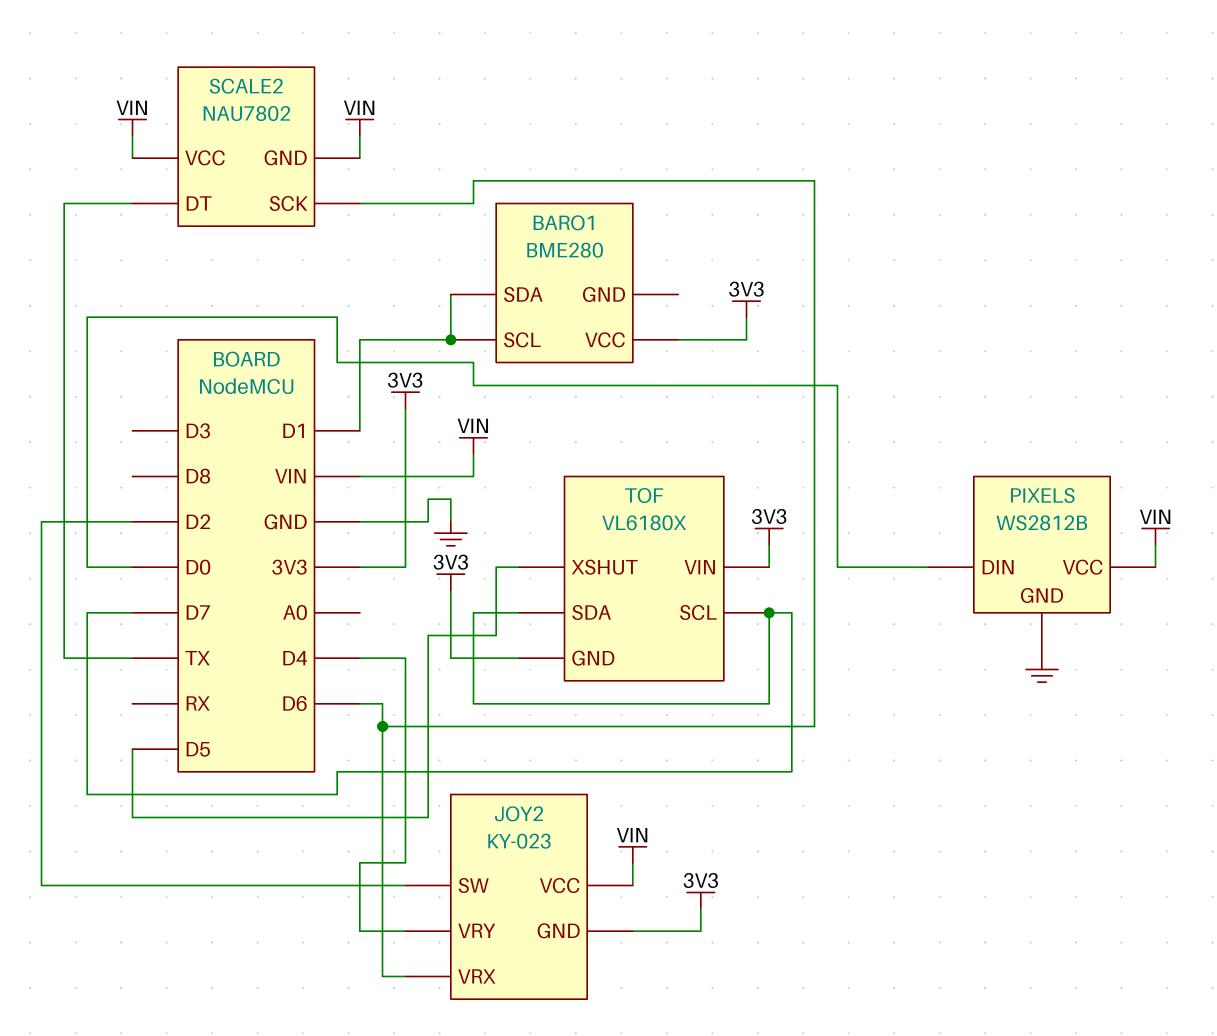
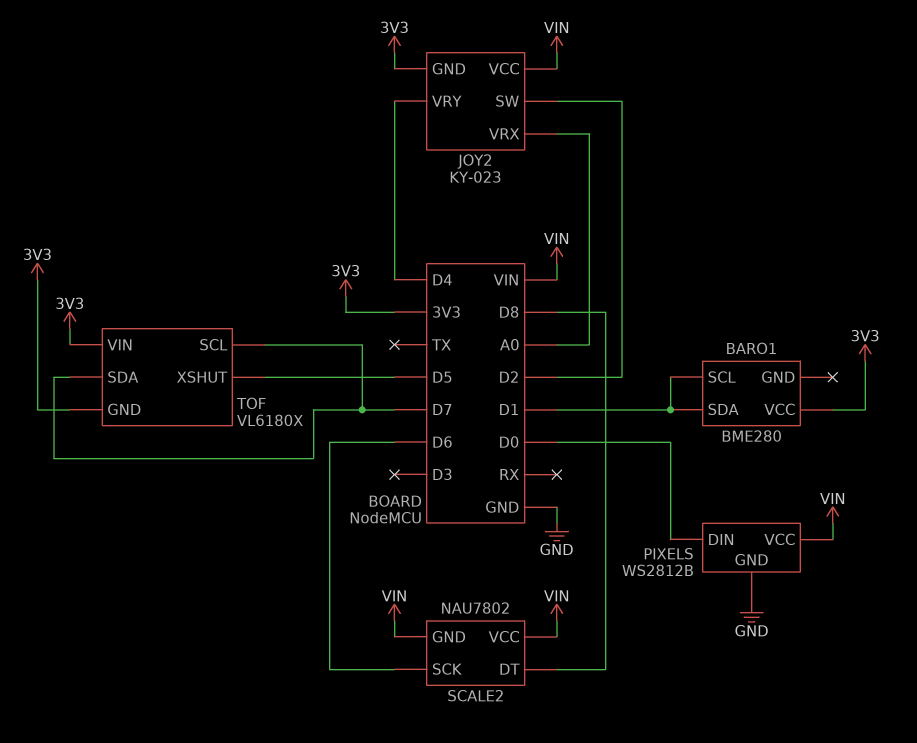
JOY2 pin VRX: D6 -> A0
SCALE2 pin DT: TX -> D8

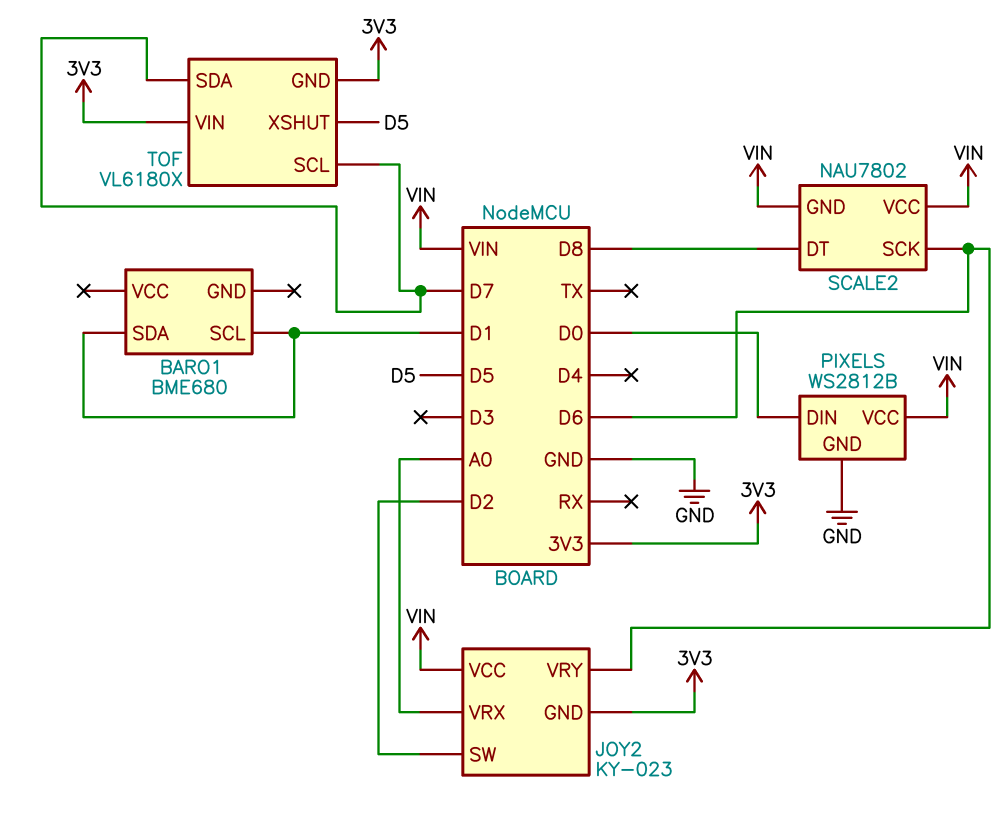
BARO1: BME280 -> BME680
BARO1 pin VCC: 3V3 -> none
JOY2 pin VRY: D4 -> D6

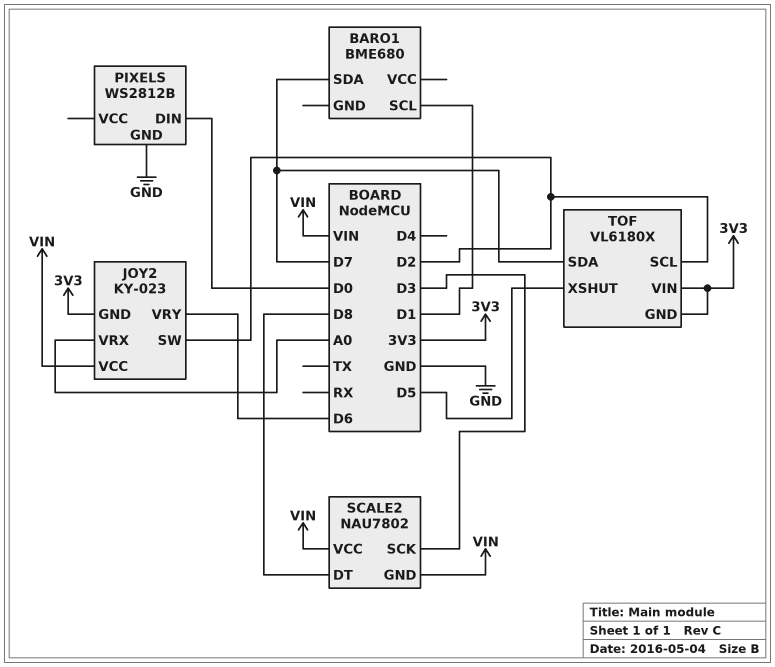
BARO1 pin SDA: D1 -> D7
PIXELS pin VCC: VIN -> none
SCALE2 pin SCK: D6 -> D3
TOF pin SCL: D7 -> D2

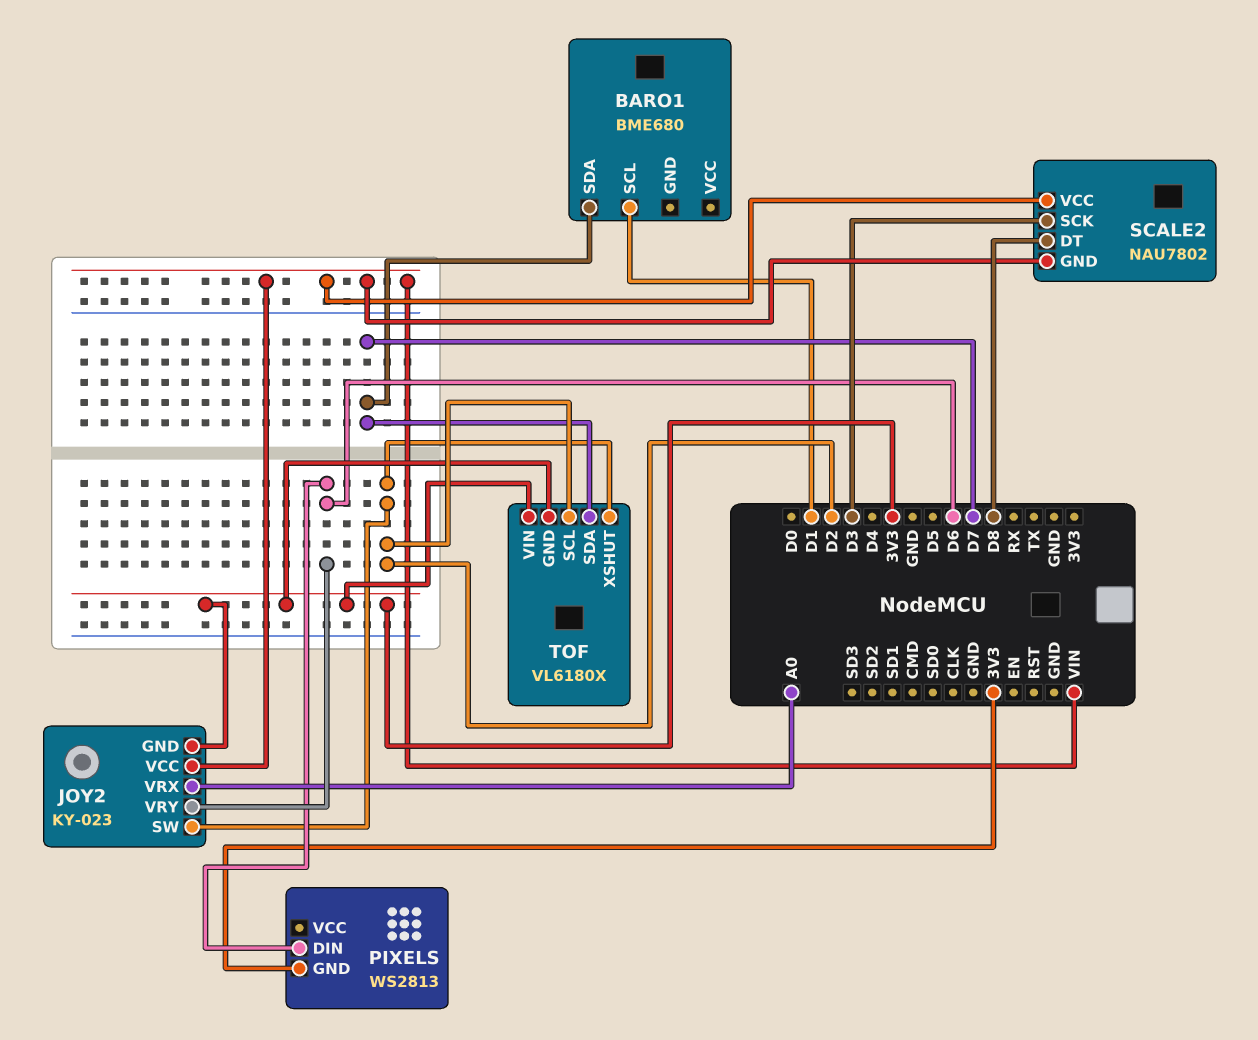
PIXELS: WS2812B -> WS2813
PIXELS pin DIN: D0 -> D6
PIXELS pin GND: GND -> 3V3
TOF pin XSHUT: D5 -> D2

